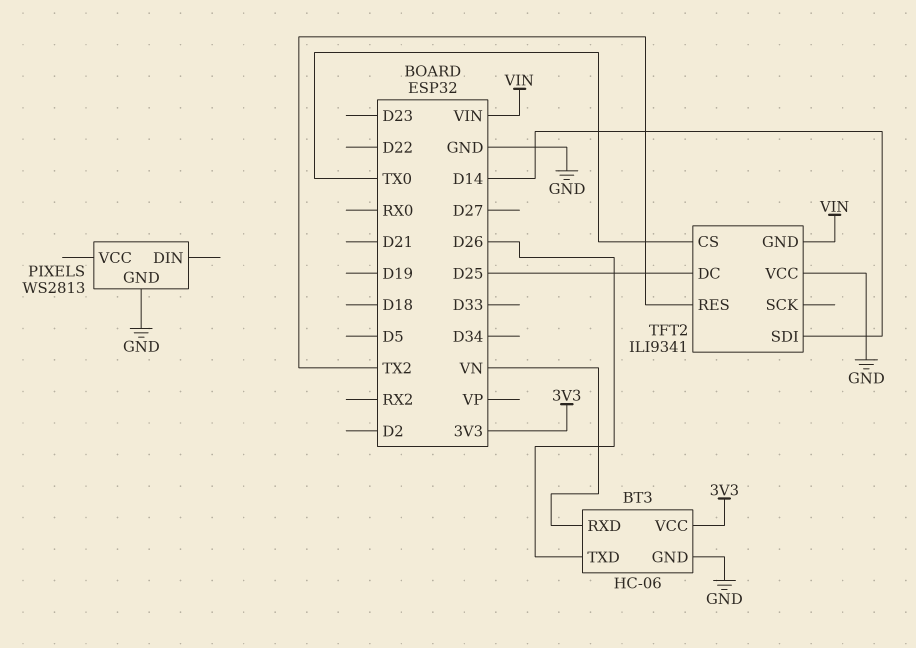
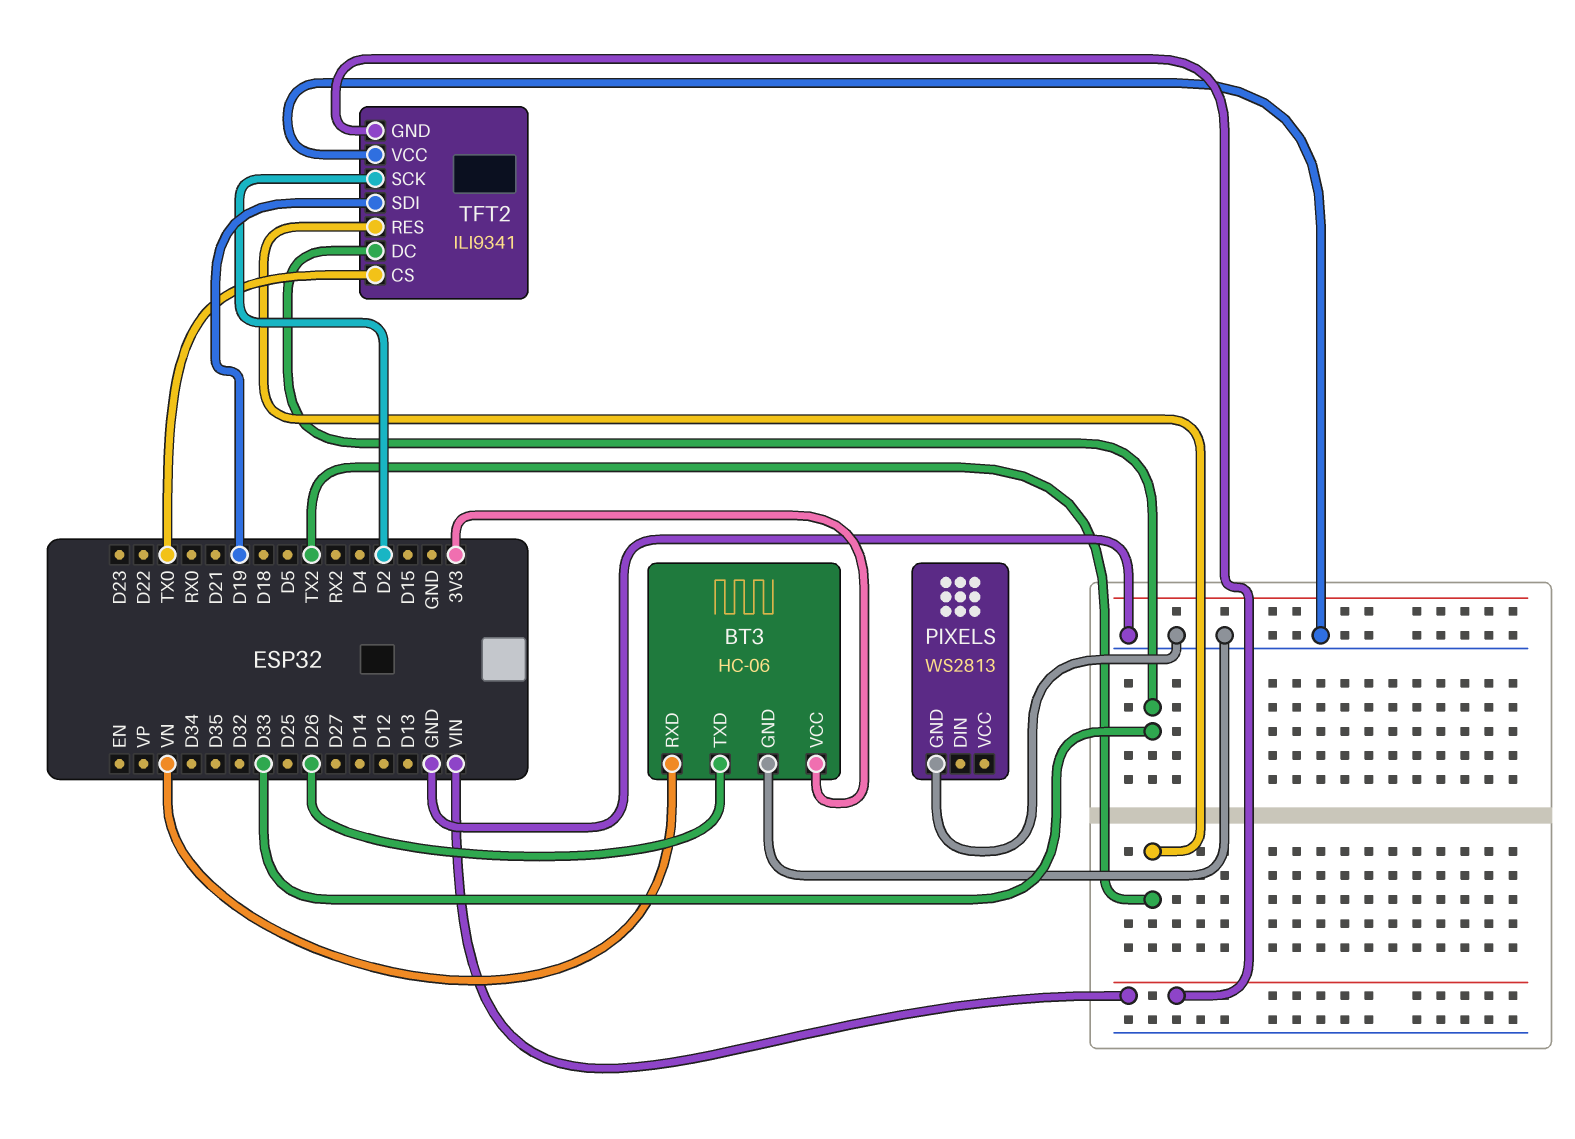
TFT2 pin DC: D25 -> D33
TFT2 pin SCK: none -> D2
TFT2 pin SDI: D14 -> D19

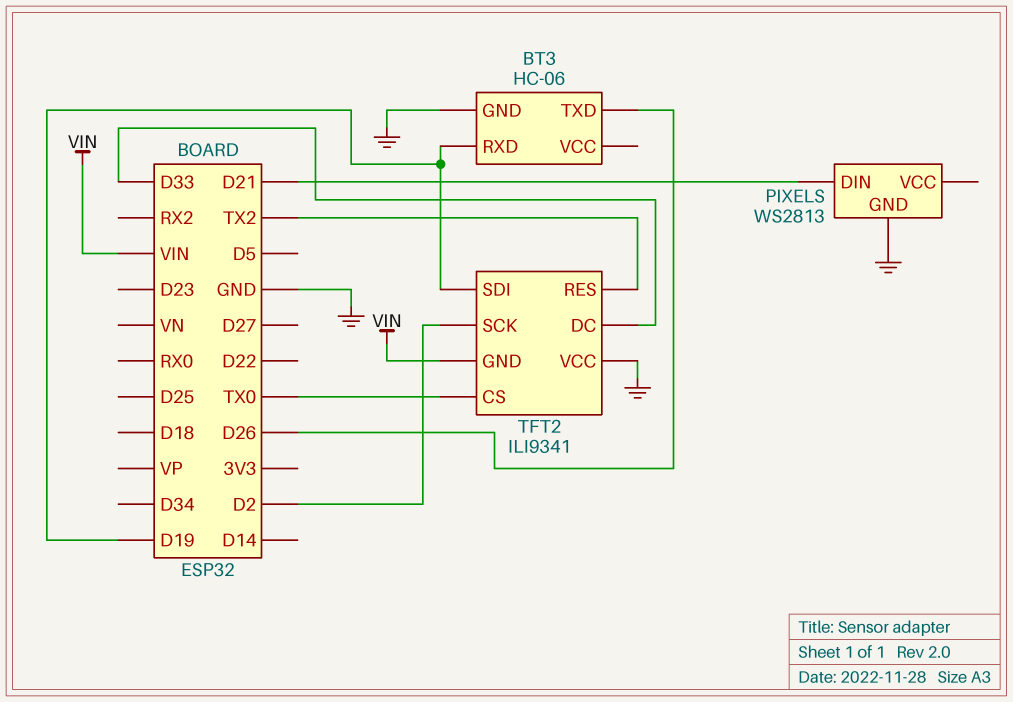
BT3 pin RXD: VN -> D19
BT3 pin VCC: 3V3 -> none
PIXELS pin DIN: none -> D21

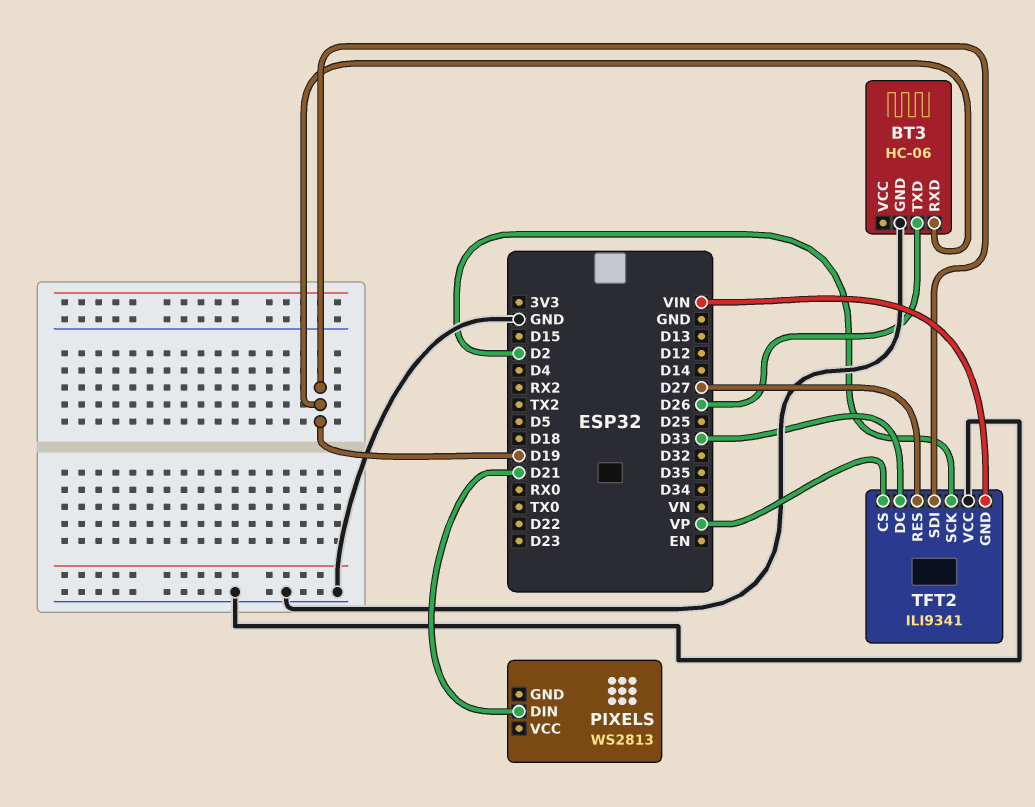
PIXELS pin GND: GND -> none
TFT2 pin CS: TX0 -> VP
TFT2 pin RES: TX2 -> D27

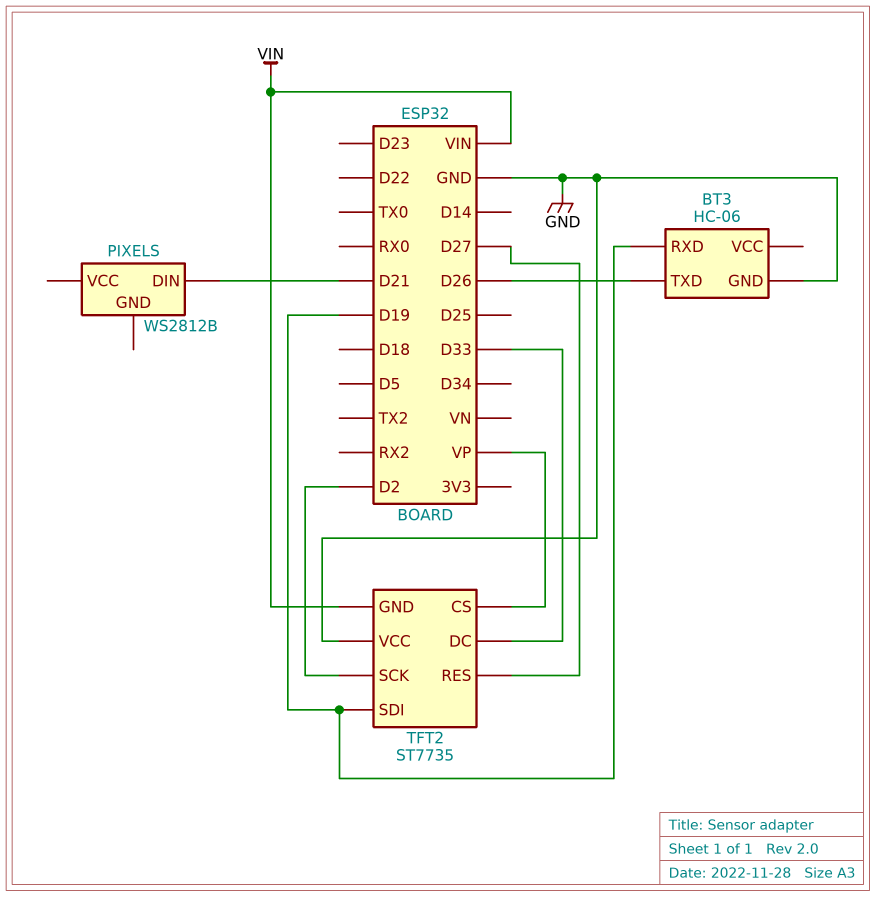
PIXELS: WS2813 -> WS2812B
TFT2: ILI9341 -> ST7735

